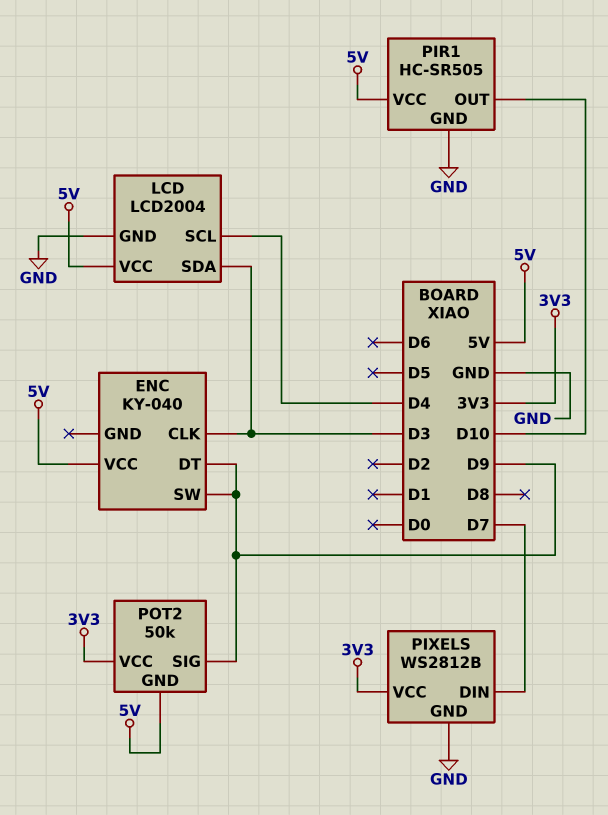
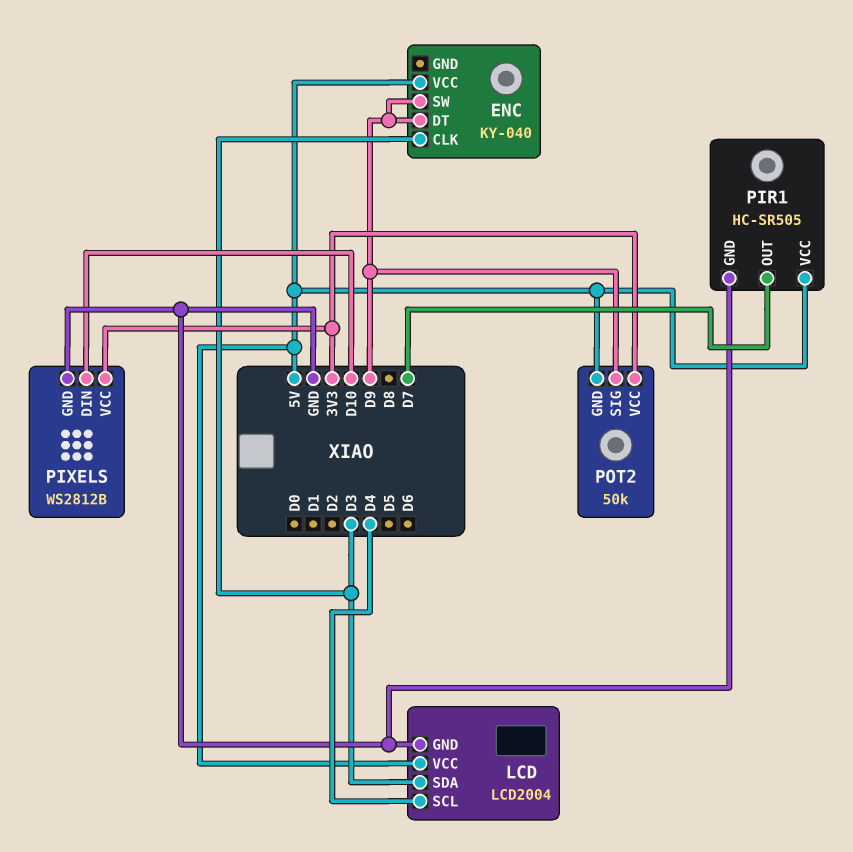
PIR1 pin OUT: D10 -> D7
PIXELS pin DIN: D7 -> D10

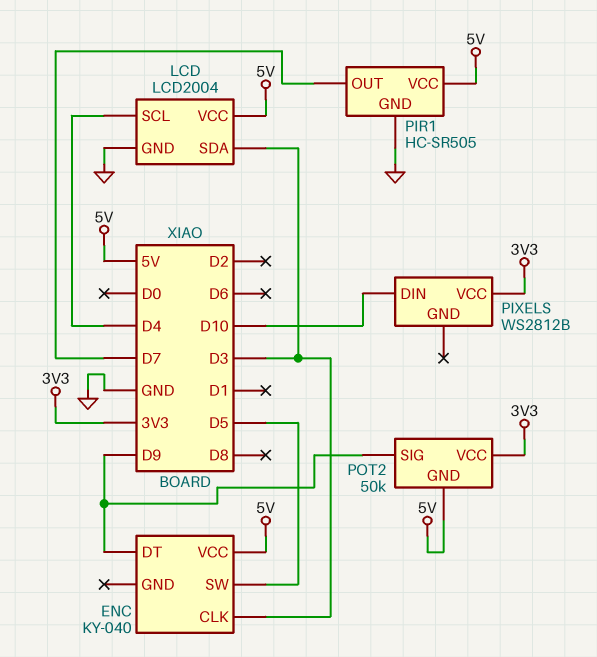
ENC pin SW: D9 -> D5
PIXELS pin GND: GND -> none

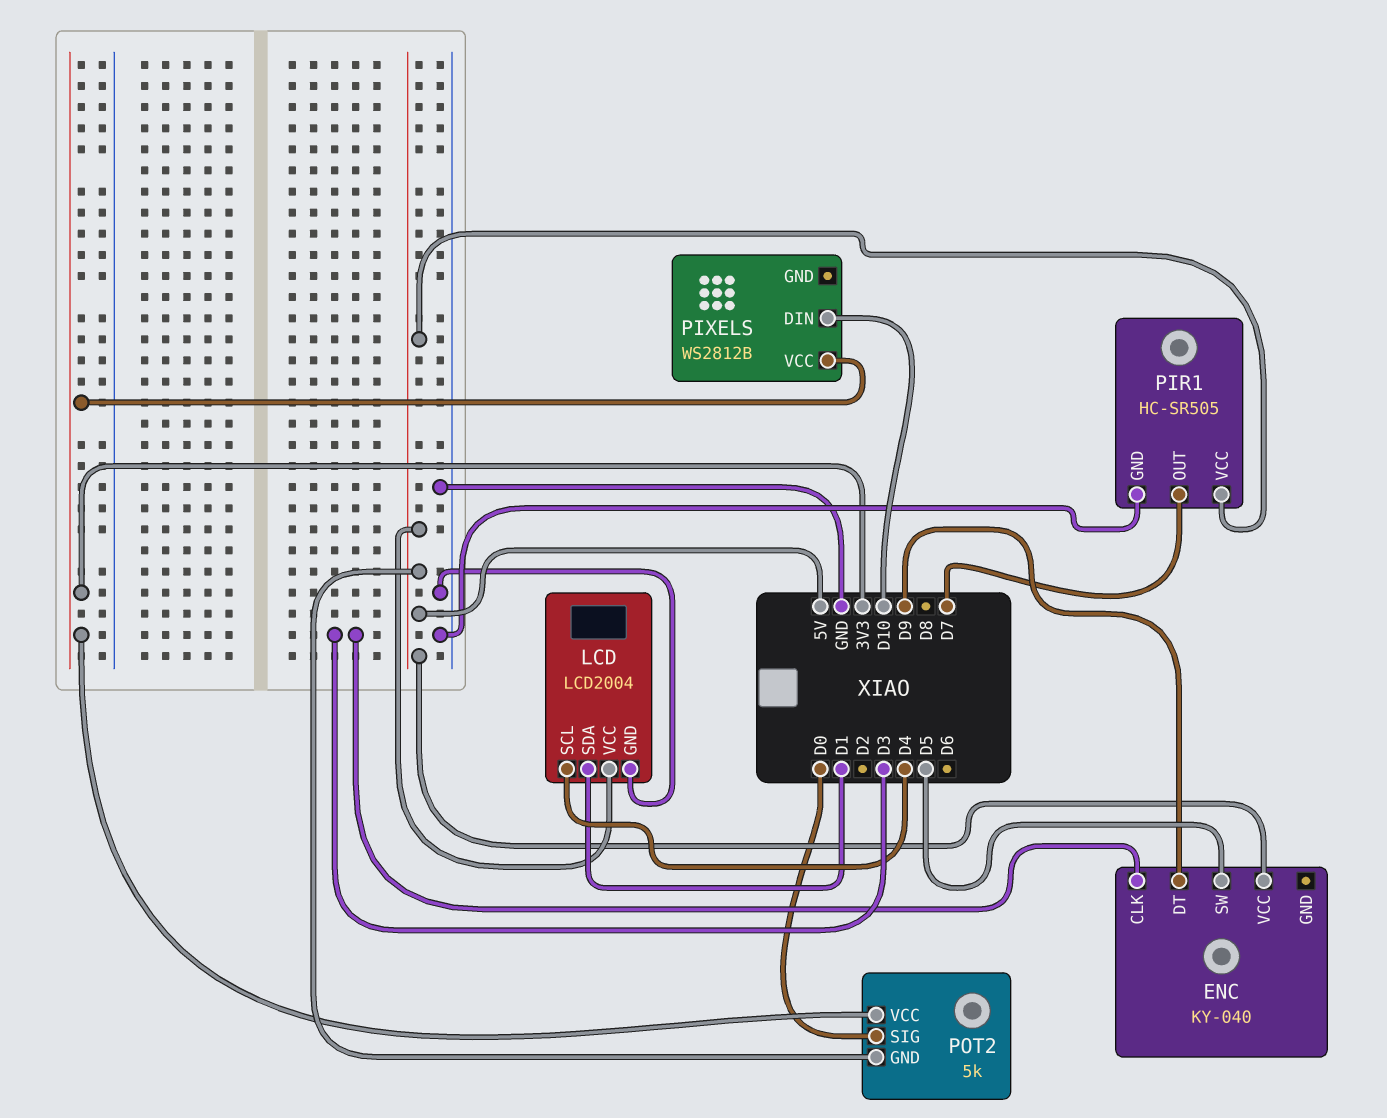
LCD pin SDA: D3 -> D1
POT2: 50k -> 5k
POT2 pin SIG: D9 -> D0

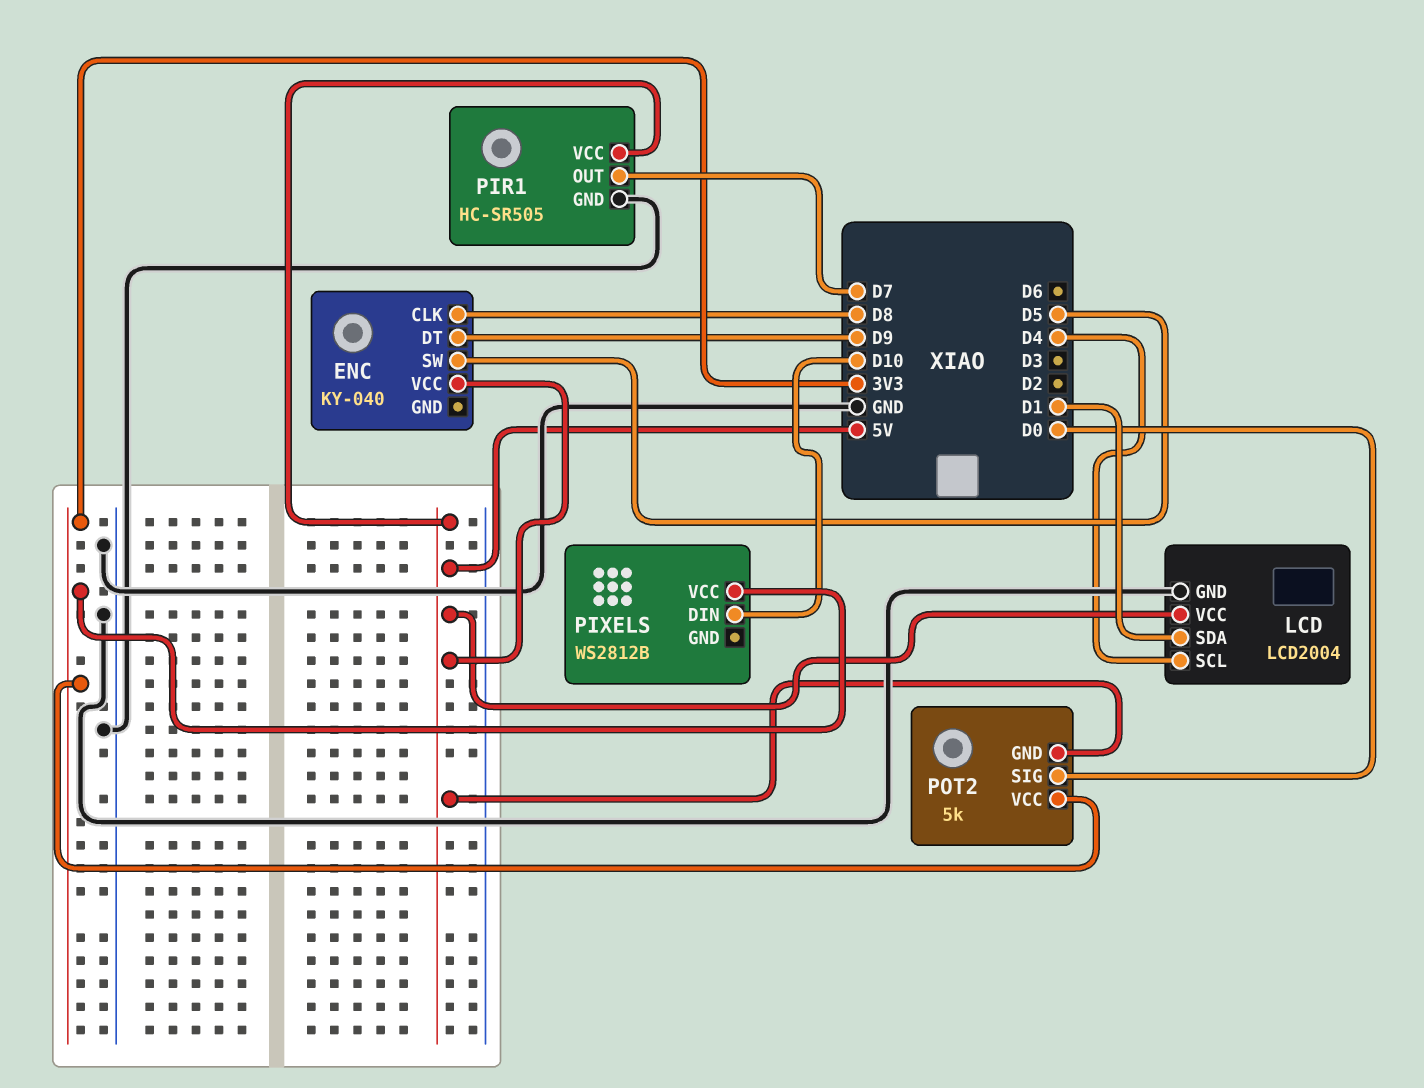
ENC pin CLK: D3 -> D8

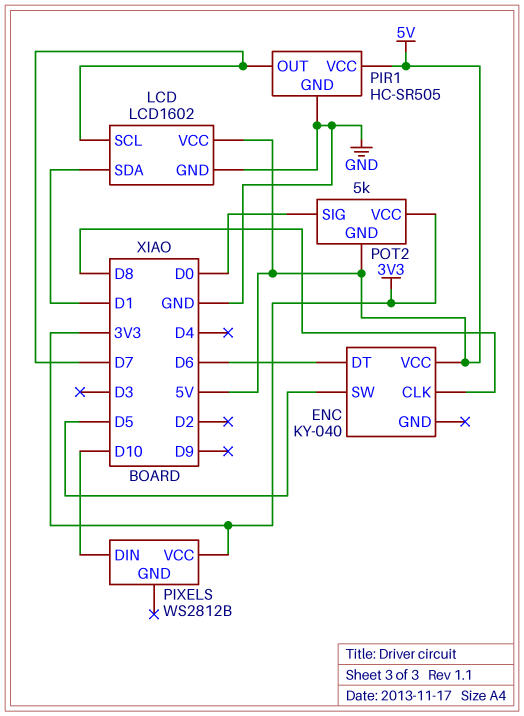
ENC pin DT: D9 -> D6
LCD: LCD2004 -> LCD1602
LCD pin SCL: D4 -> D7

